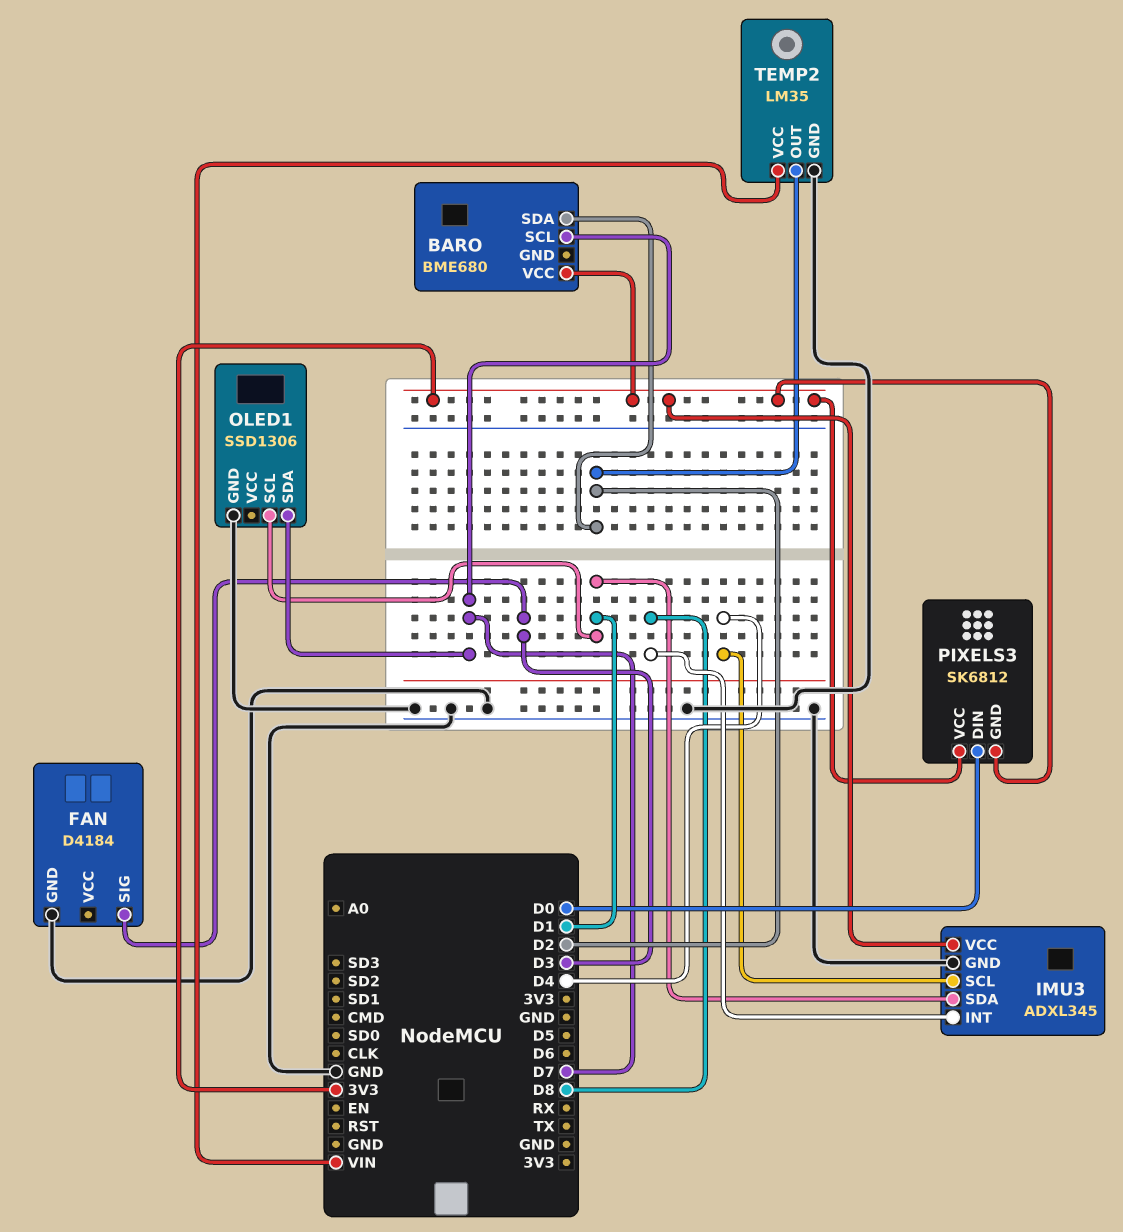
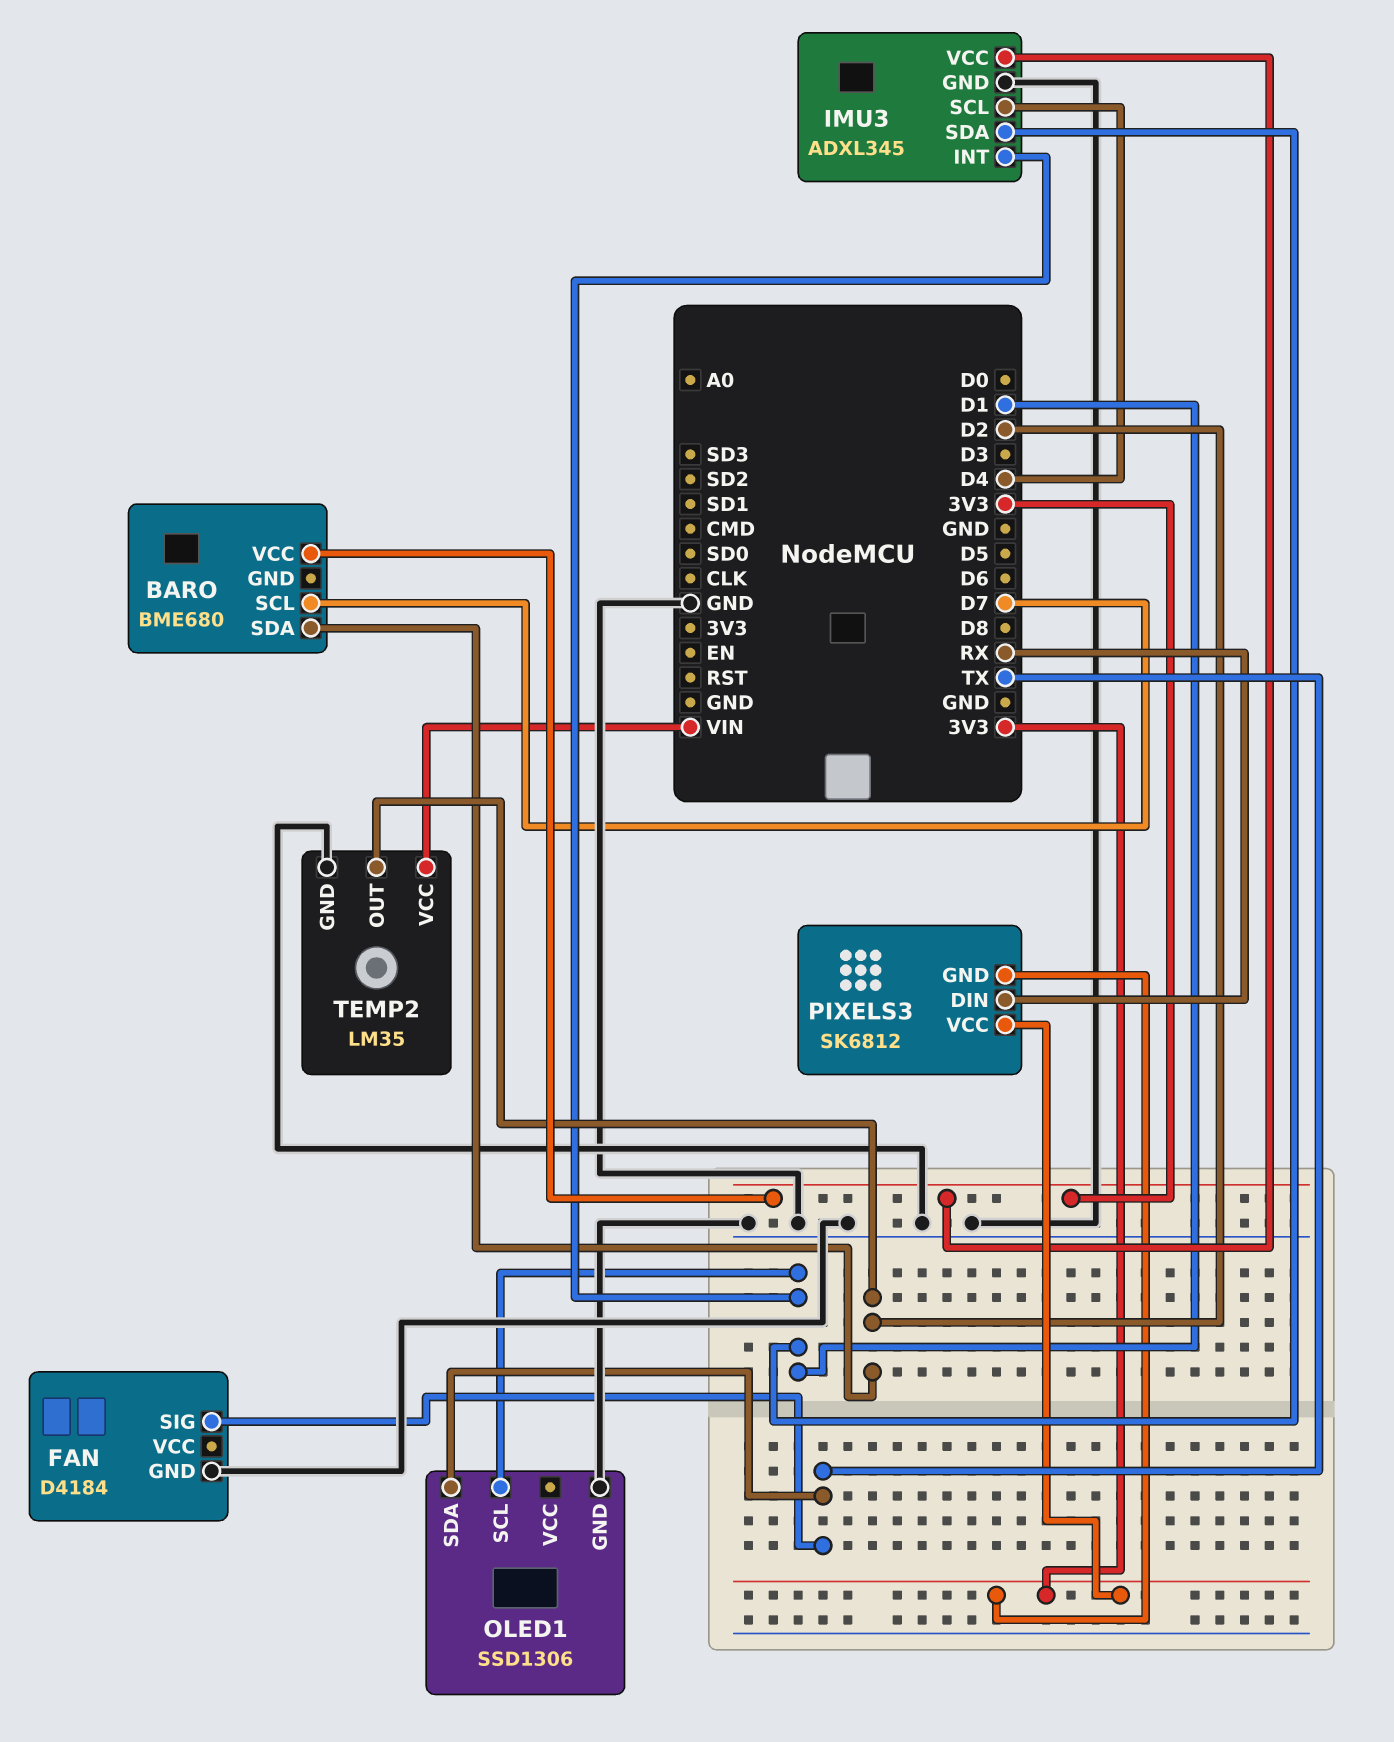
FAN pin SIG: D3 -> TX
IMU3 pin INT: D8 -> D1
OLED1 pin SDA: D7 -> TX
PIXELS3 pin DIN: D0 -> RX

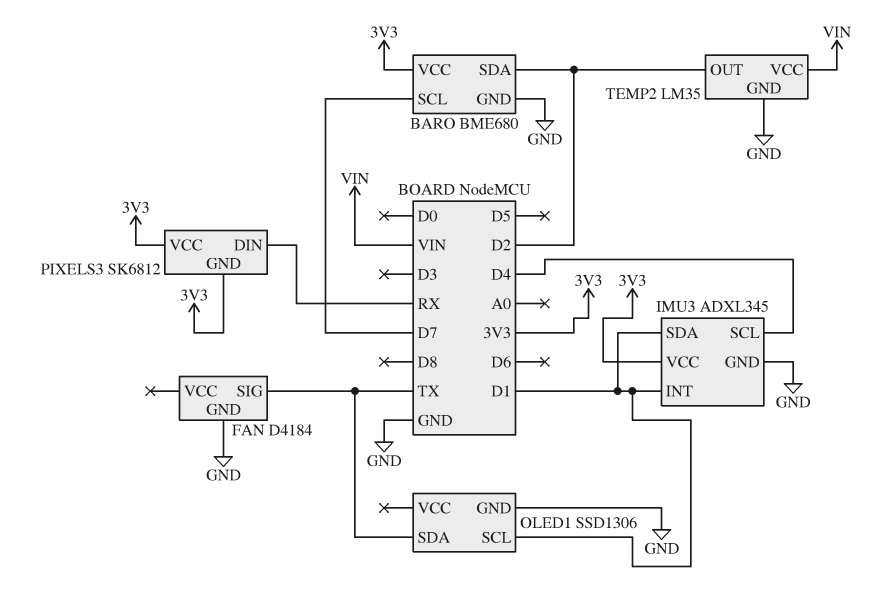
BARO pin GND: none -> GND

